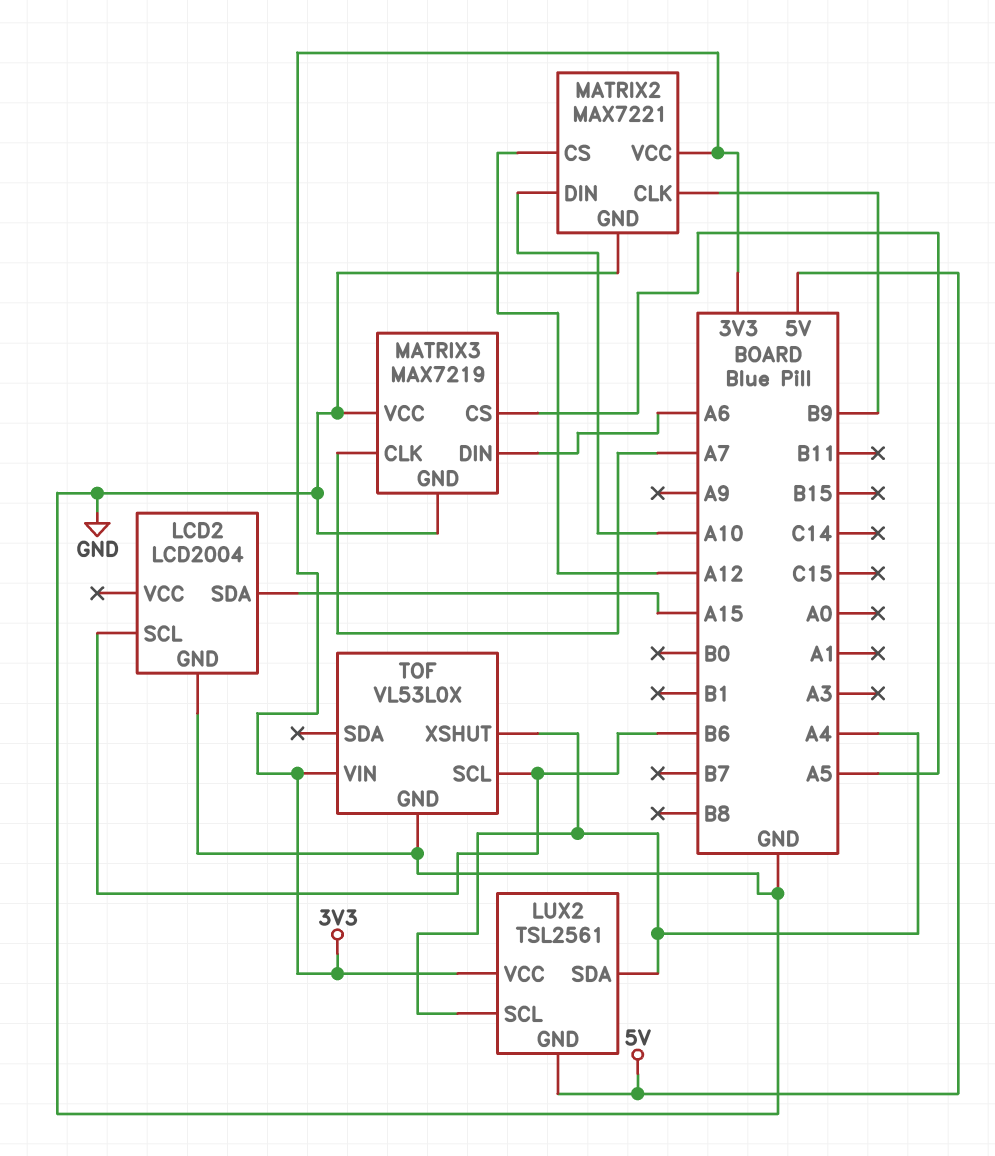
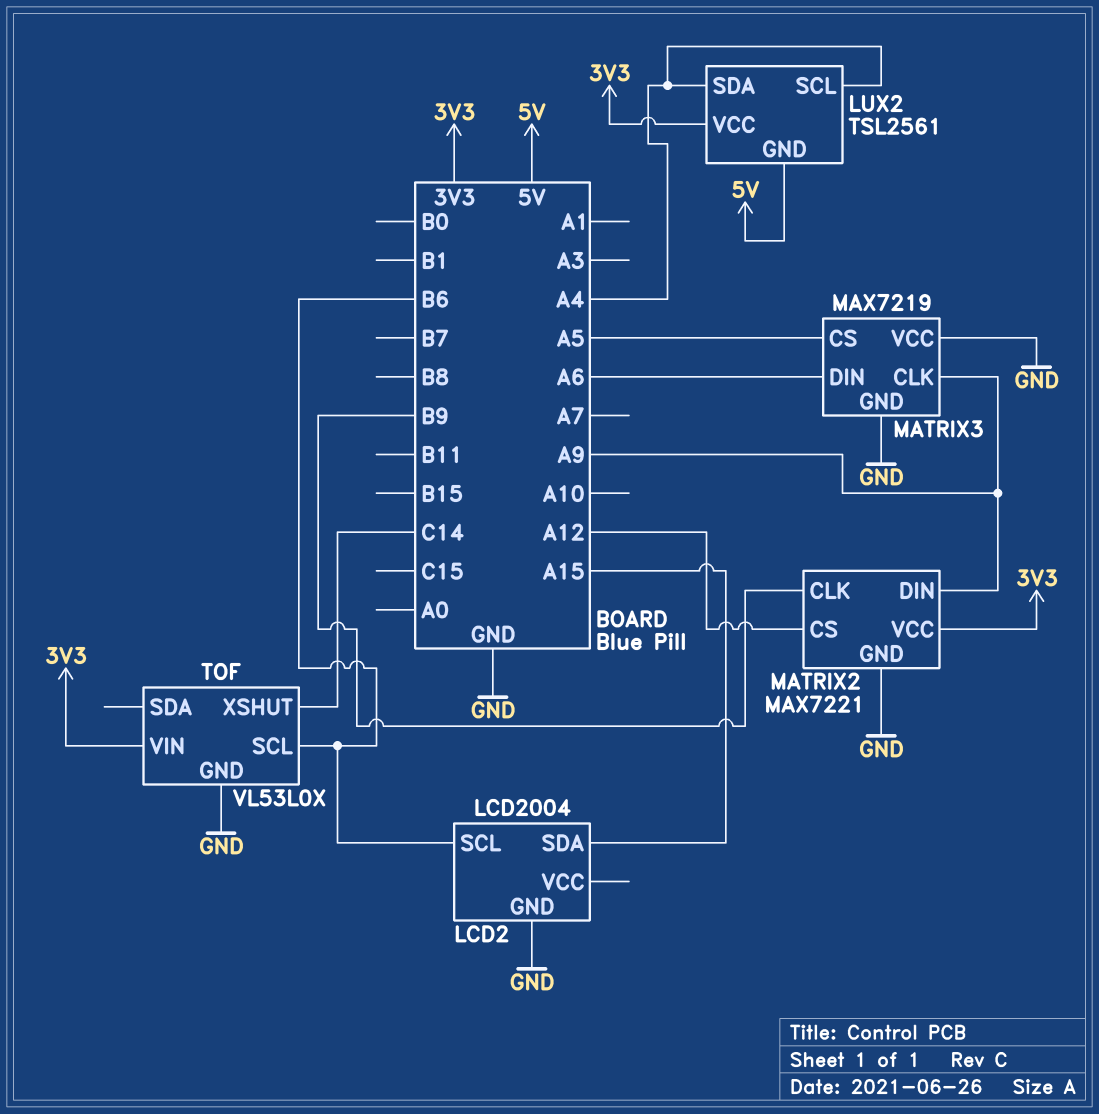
MATRIX2 pin DIN: A10 -> A9
MATRIX3 pin CLK: A7 -> A9
TOF pin XSHUT: A4 -> C14

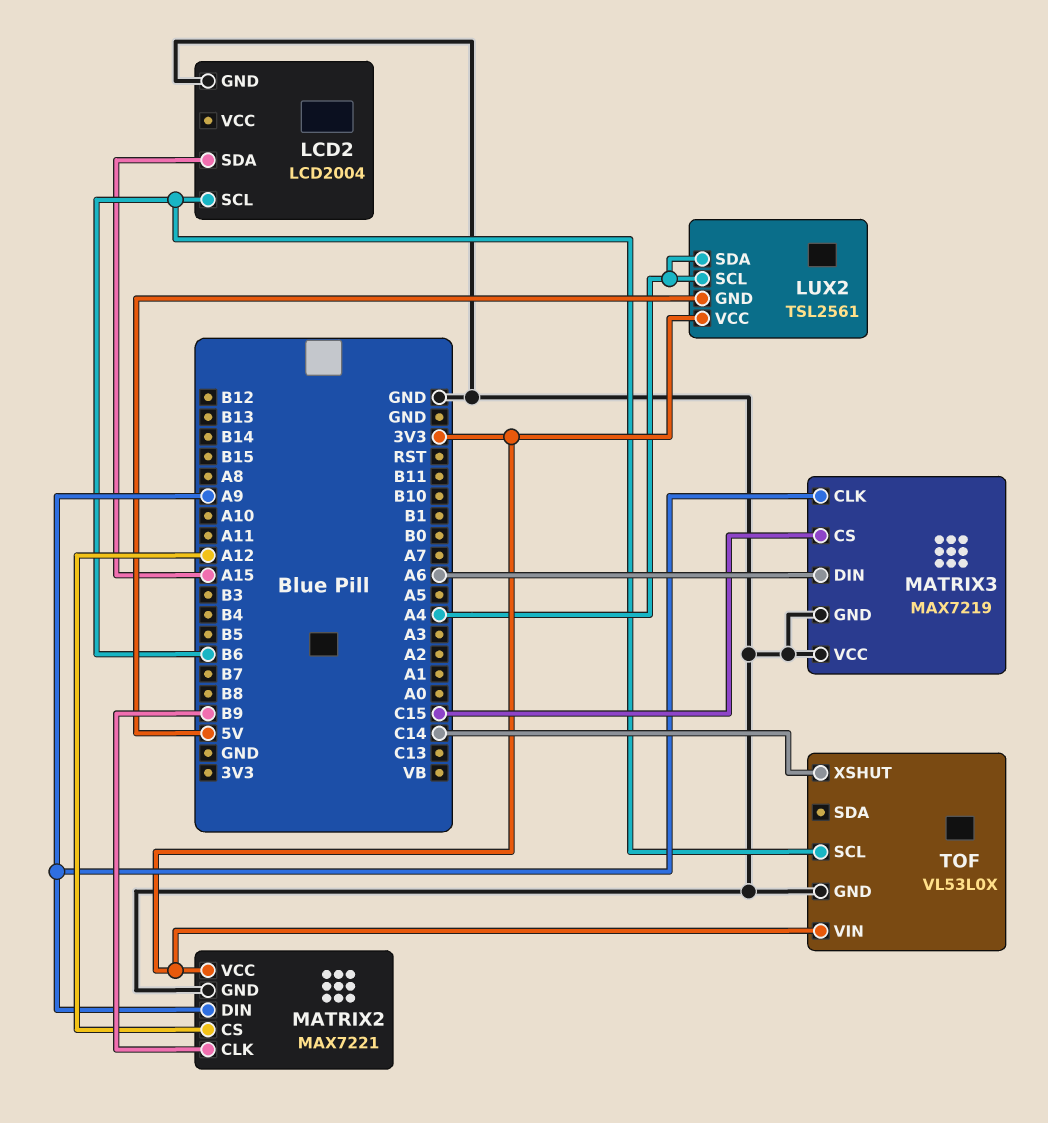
MATRIX3 pin CS: A5 -> C15

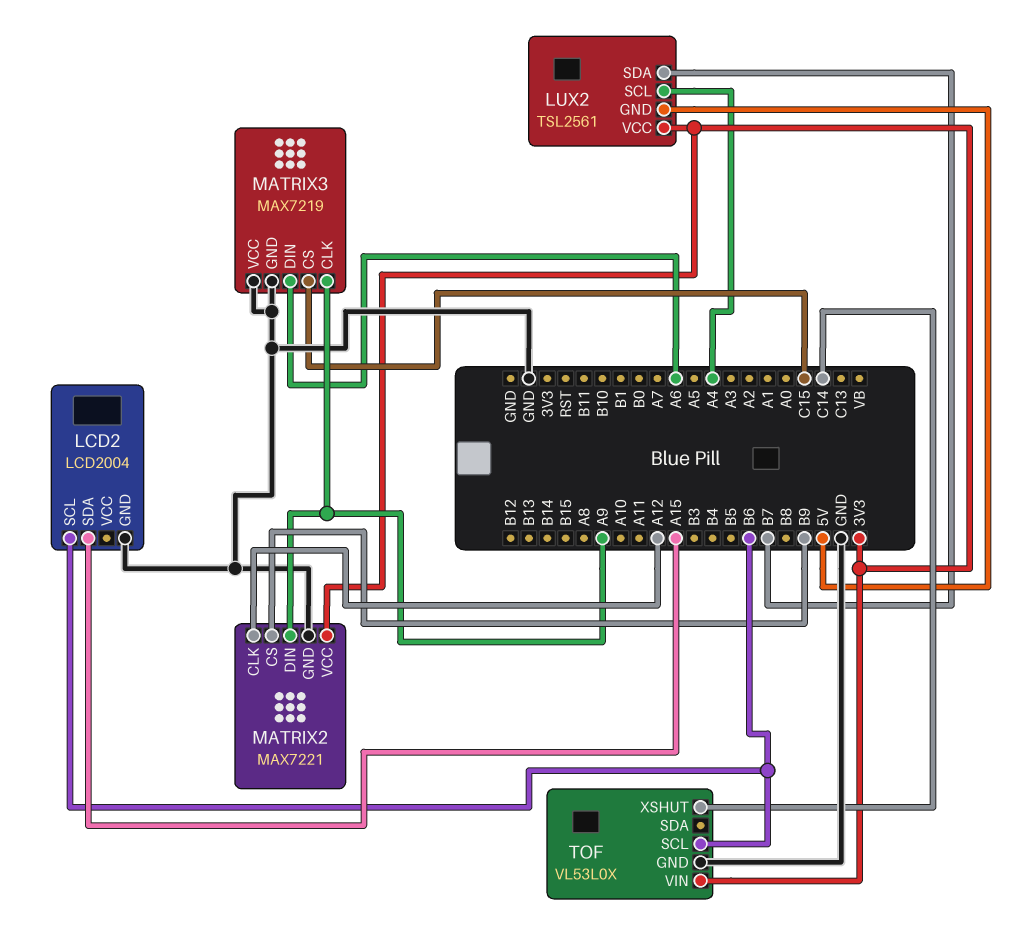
LUX2 pin SDA: A4 -> B7
MATRIX2 pin CLK: B9 -> A12
MATRIX2 pin CS: A12 -> B9

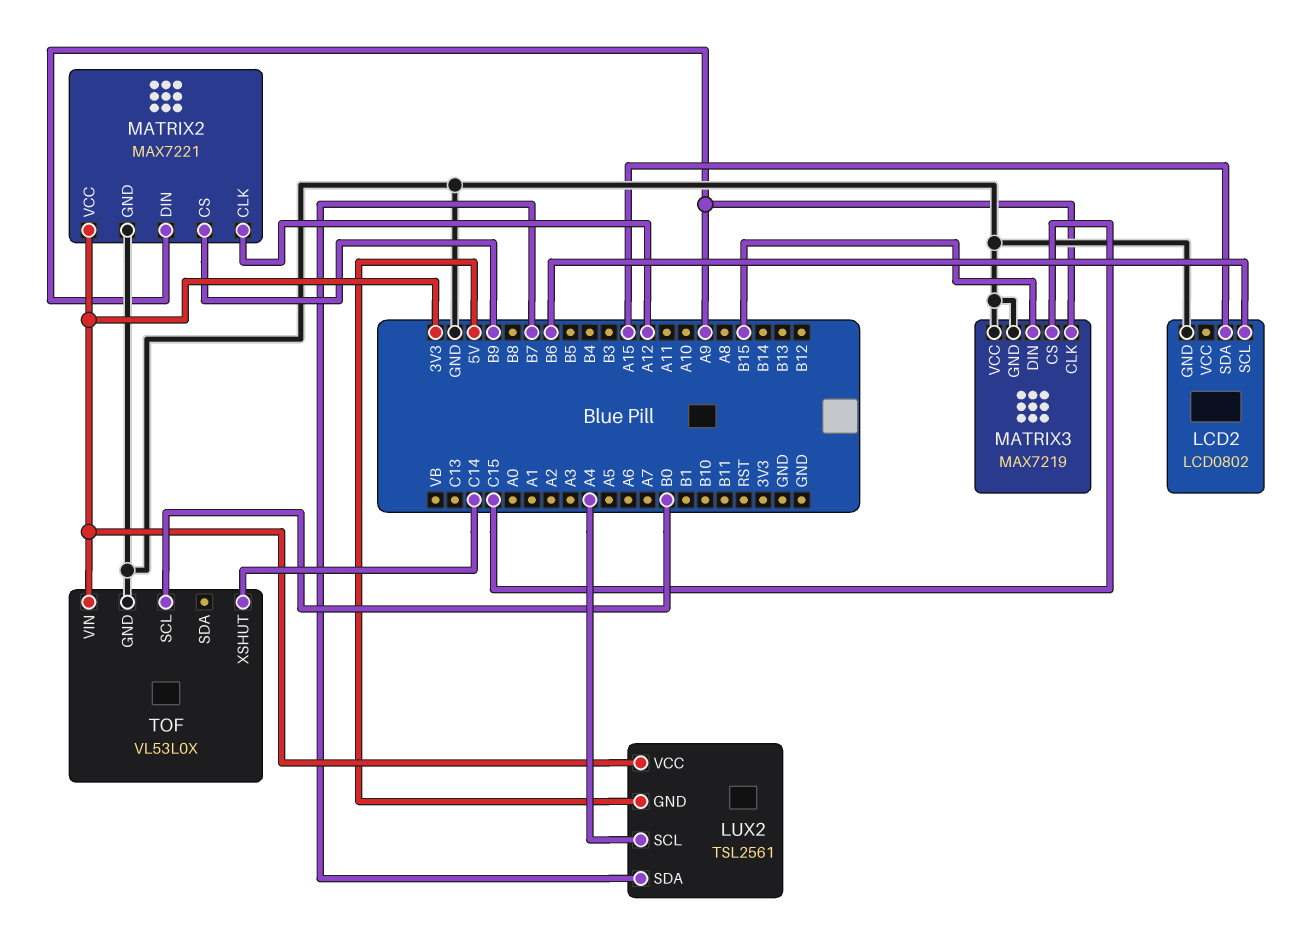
LCD2: LCD2004 -> LCD0802
MATRIX3 pin DIN: A6 -> B15
TOF pin SCL: B6 -> B0

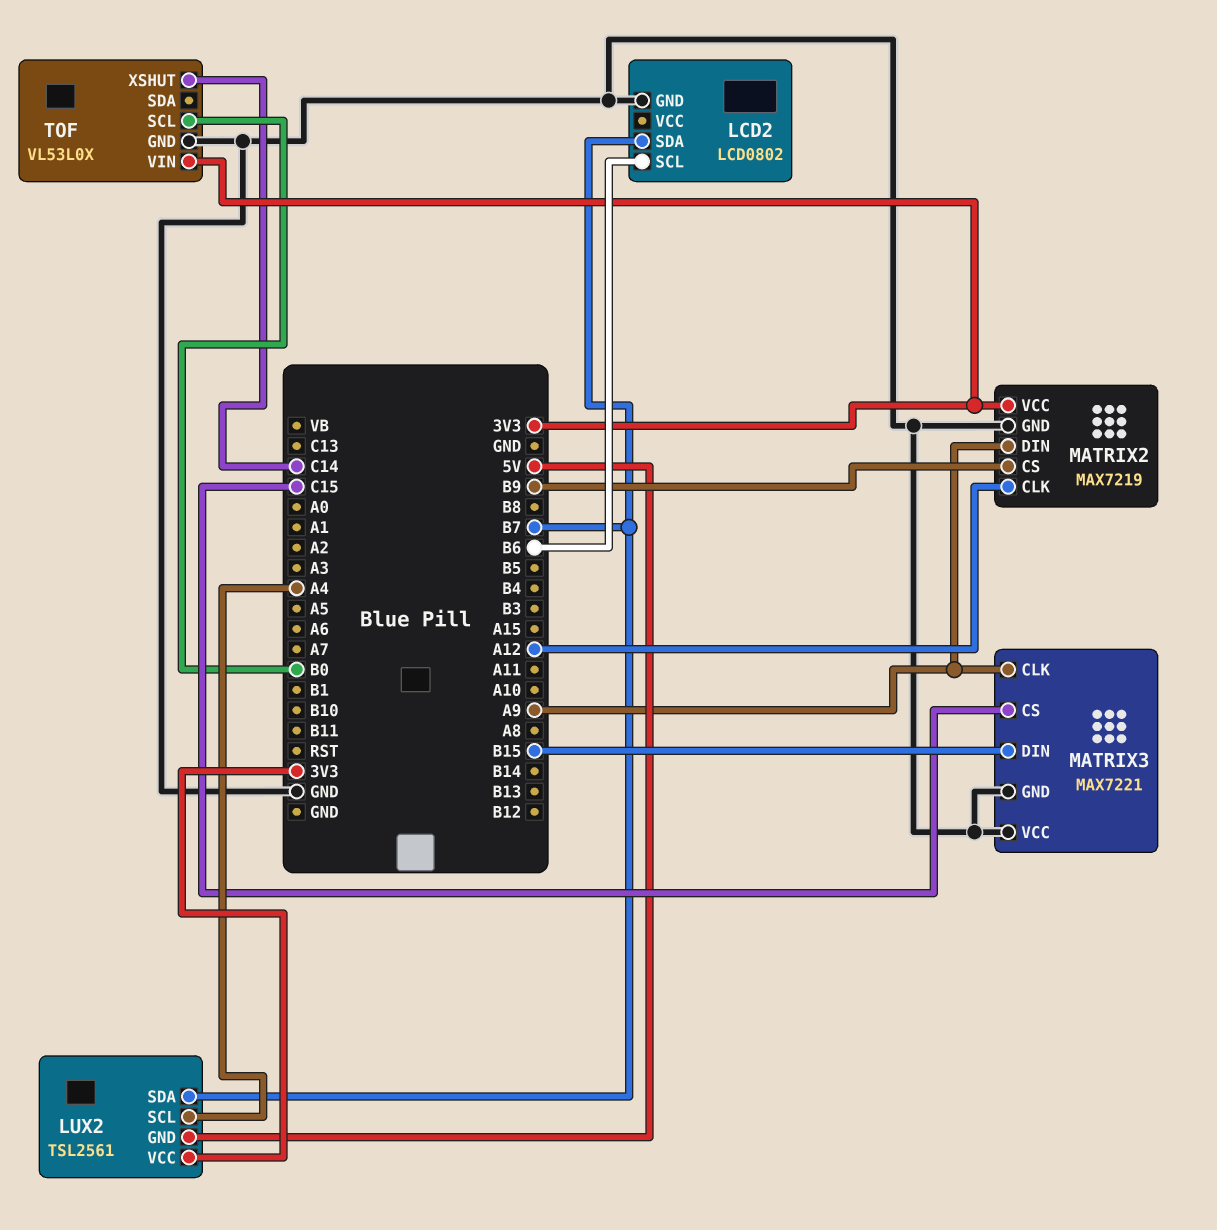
LCD2 pin SDA: A15 -> B7
MATRIX2: MAX7221 -> MAX7219
MATRIX3: MAX7219 -> MAX7221

